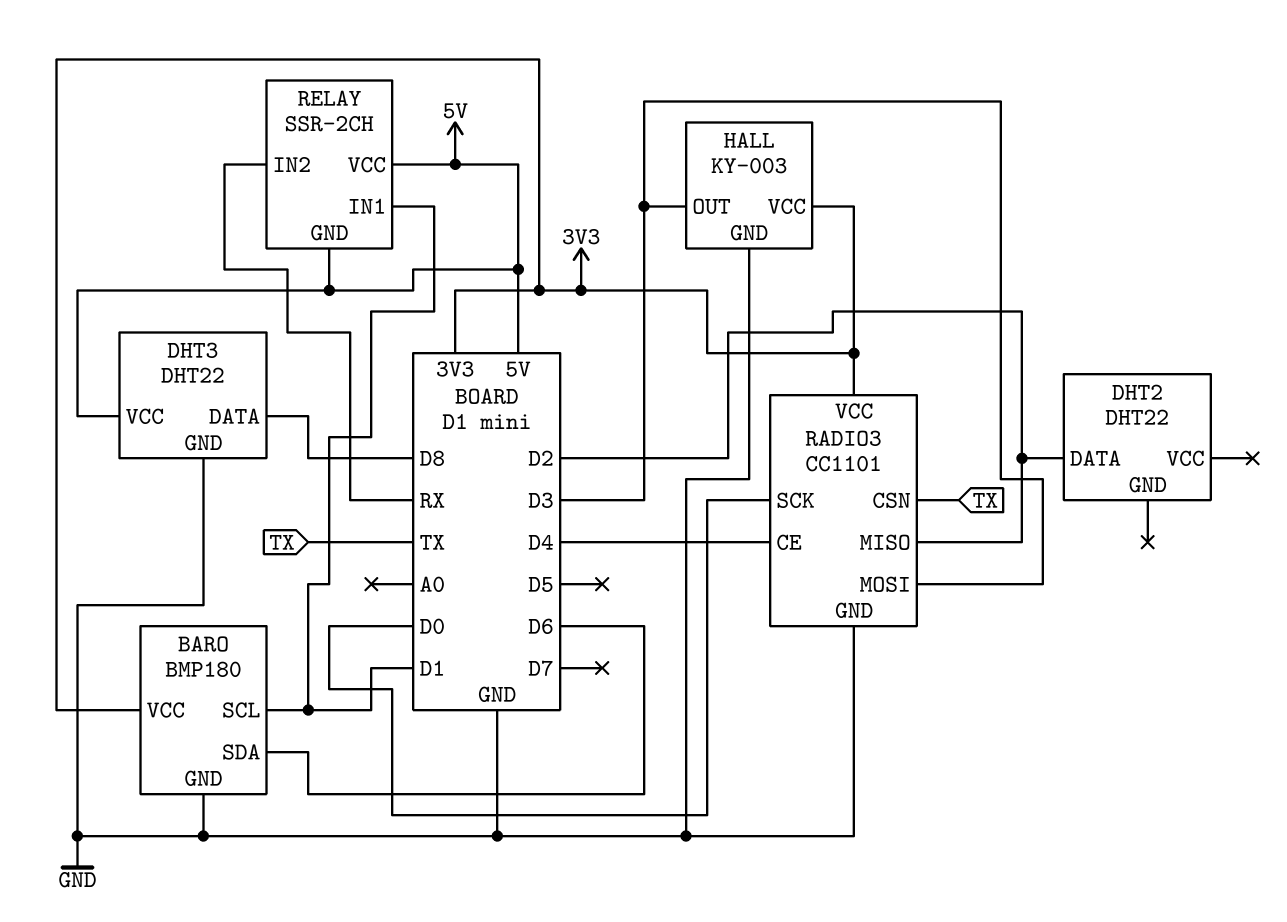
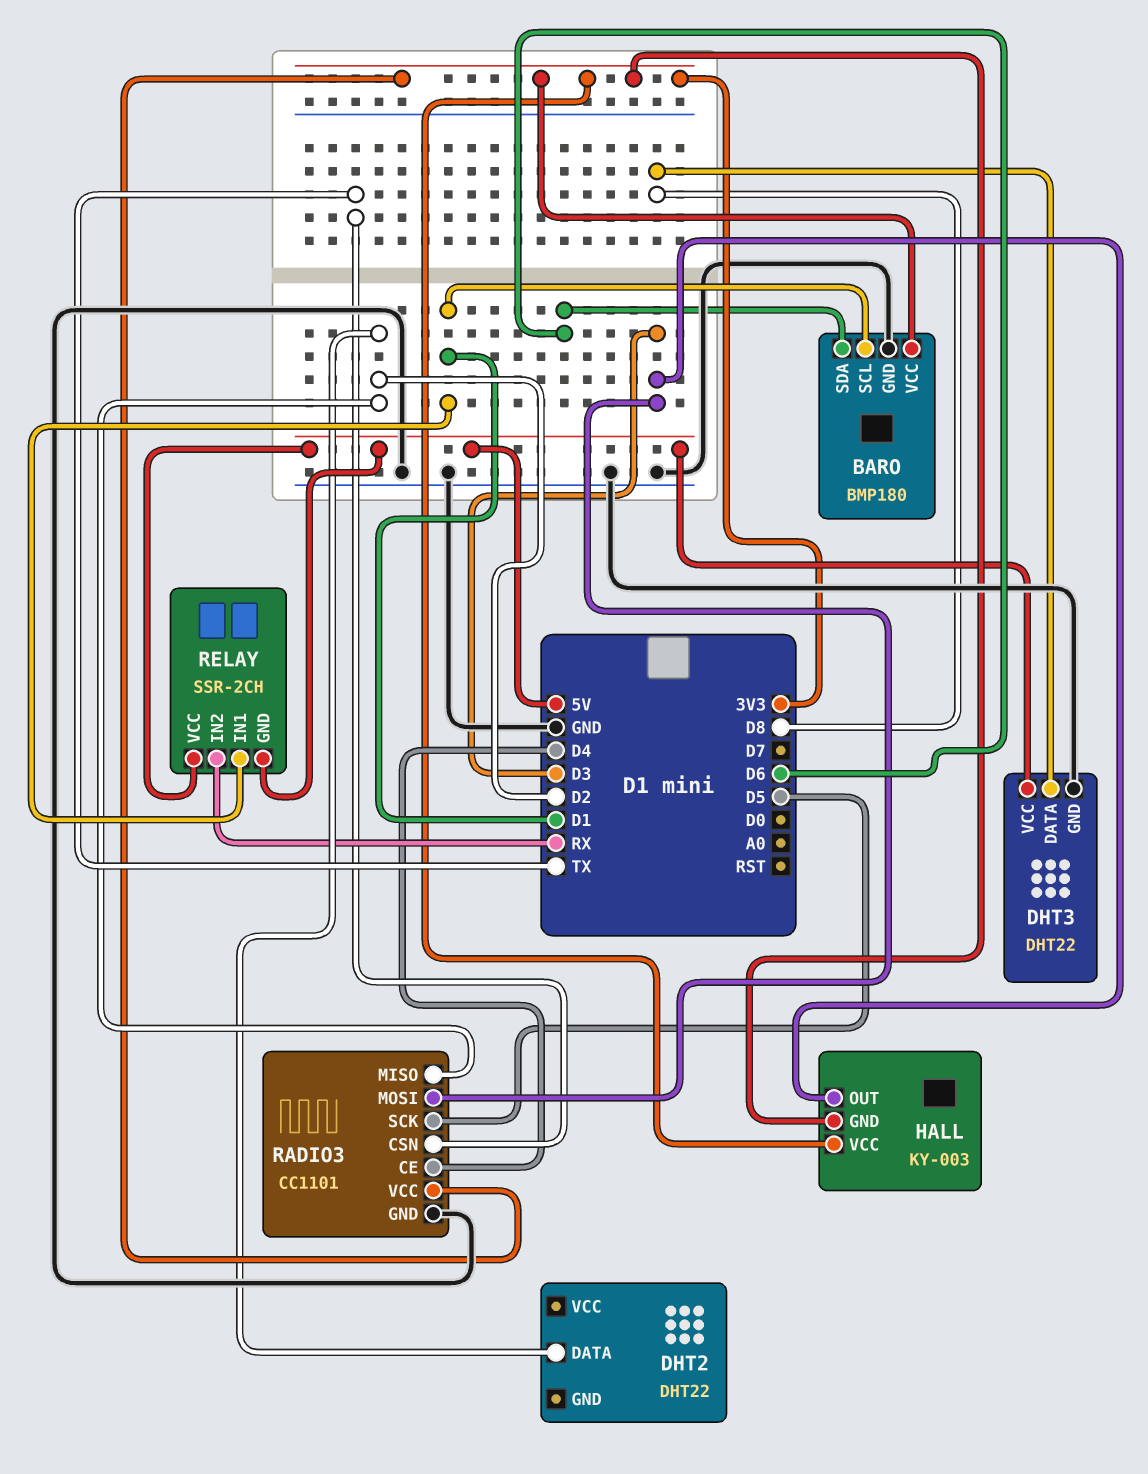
HALL pin GND: GND -> 3V3
RADIO3 pin SCK: D0 -> D5

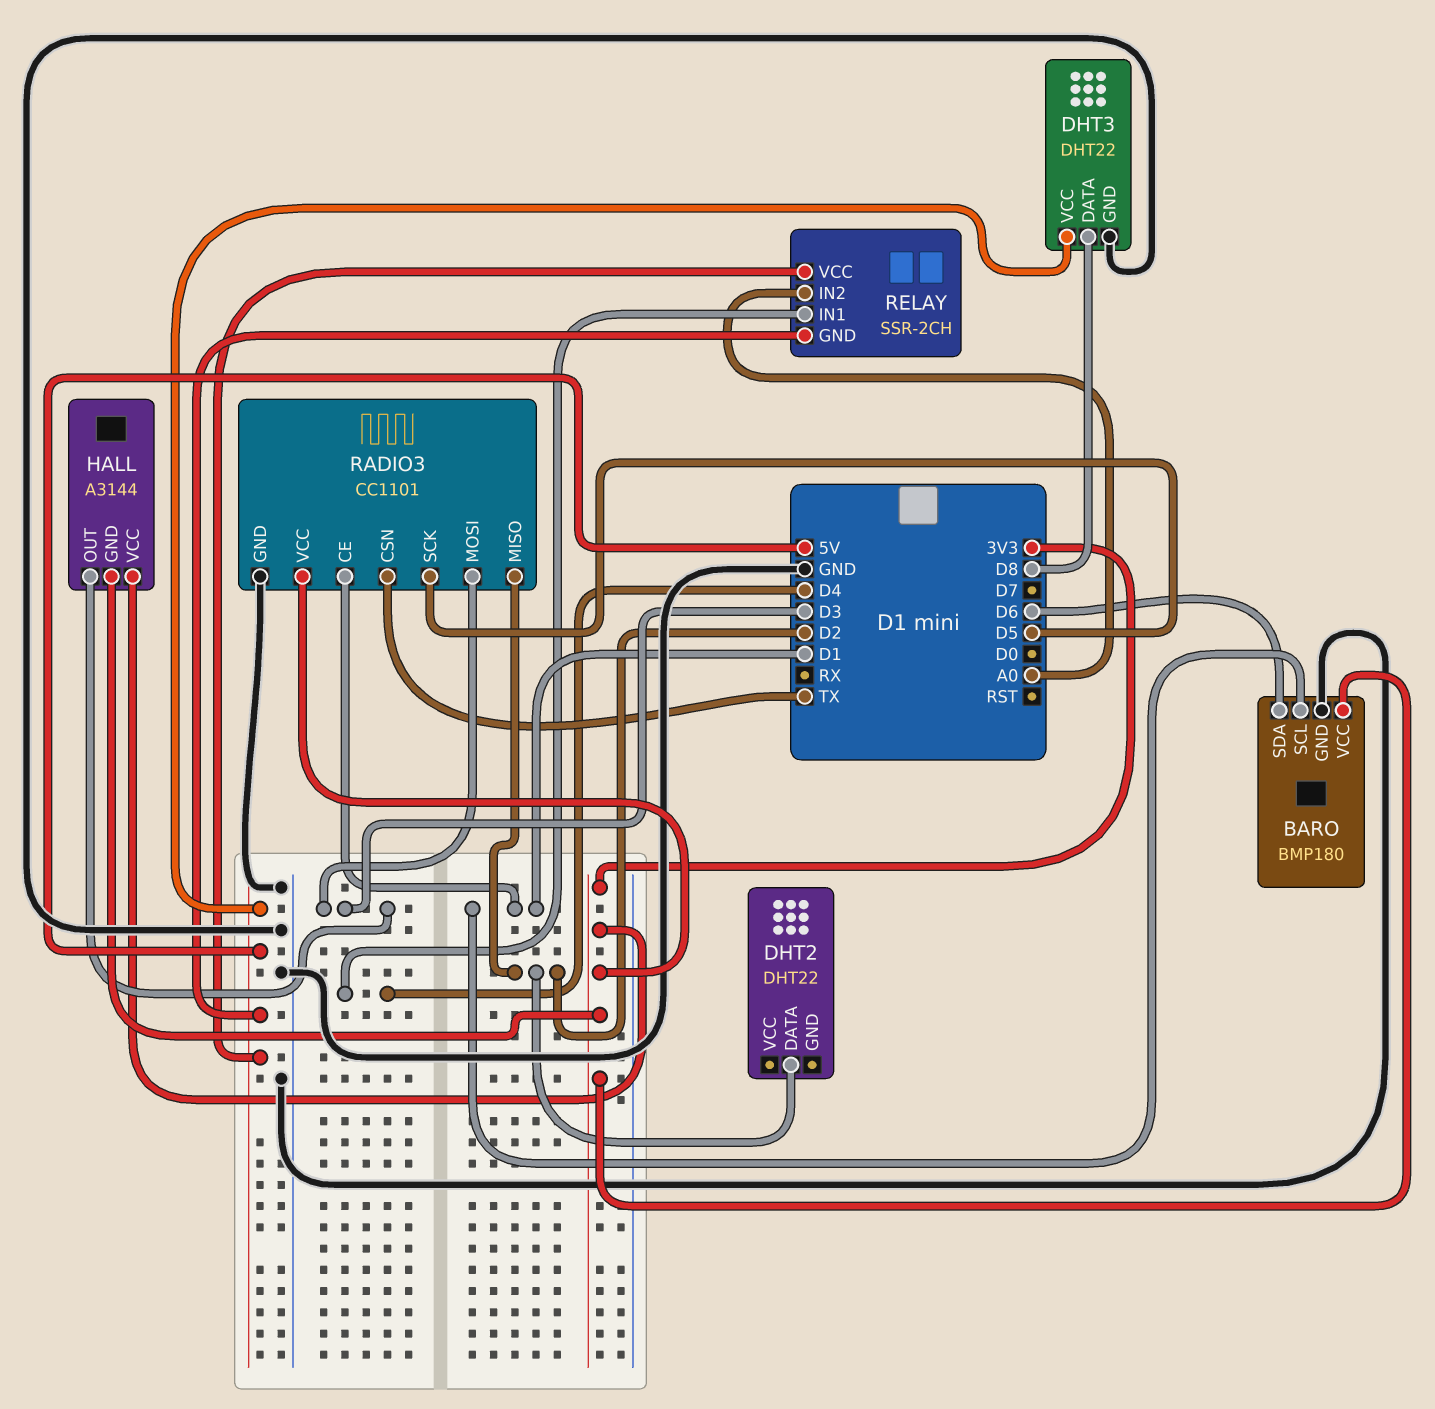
HALL: KY-003 -> A3144
RADIO3 pin CE: D4 -> D1
RELAY pin IN1: D1 -> D4
RELAY pin IN2: RX -> A0

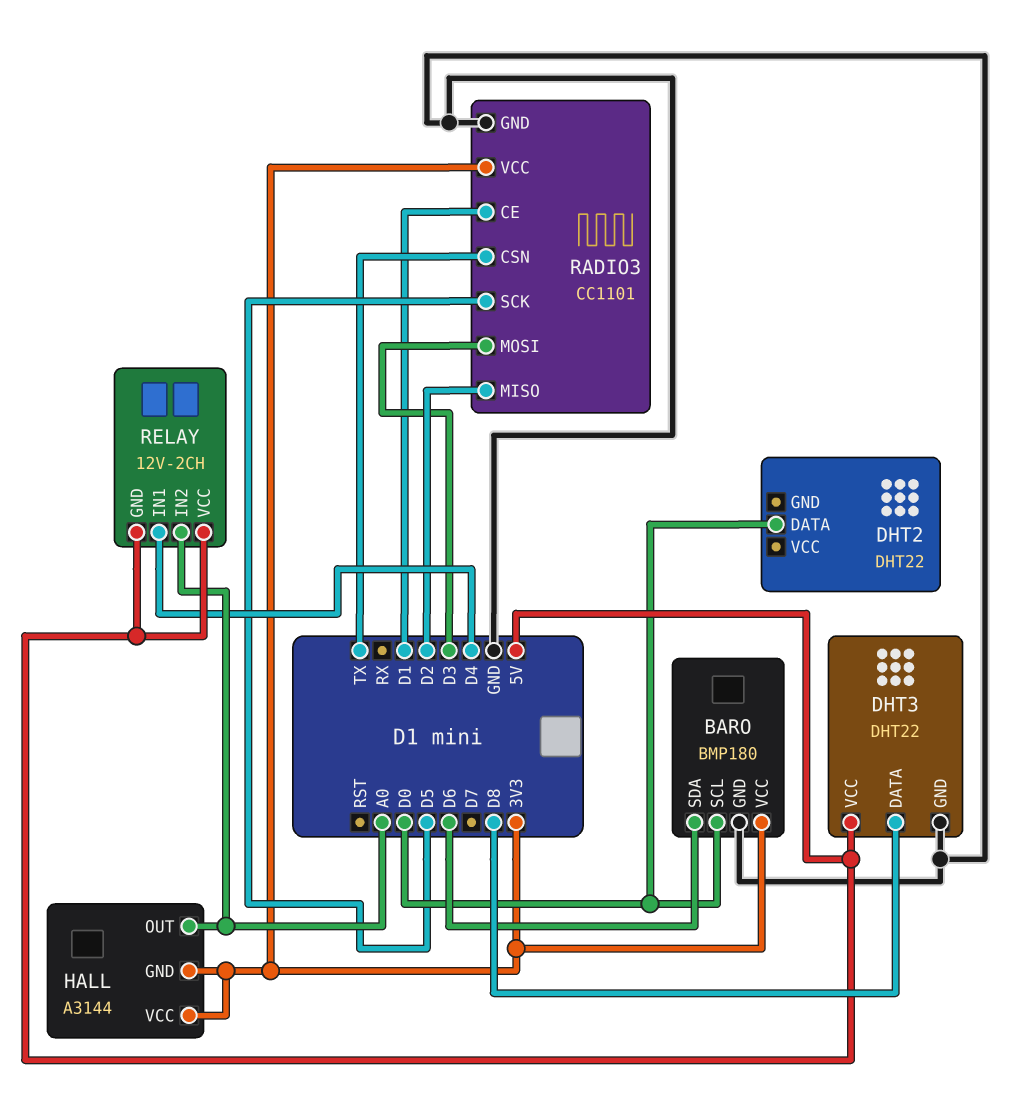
BARO pin SCL: D1 -> D0
DHT2 pin DATA: D2 -> D0
HALL pin OUT: D3 -> A0
RELAY: SSR-2CH -> 12V-2CH

